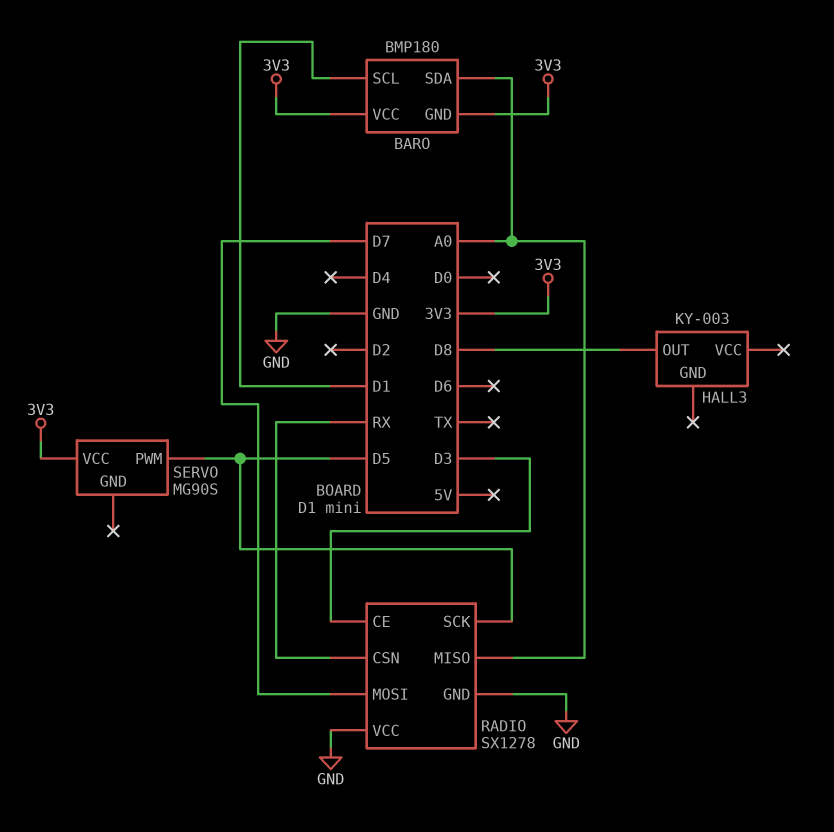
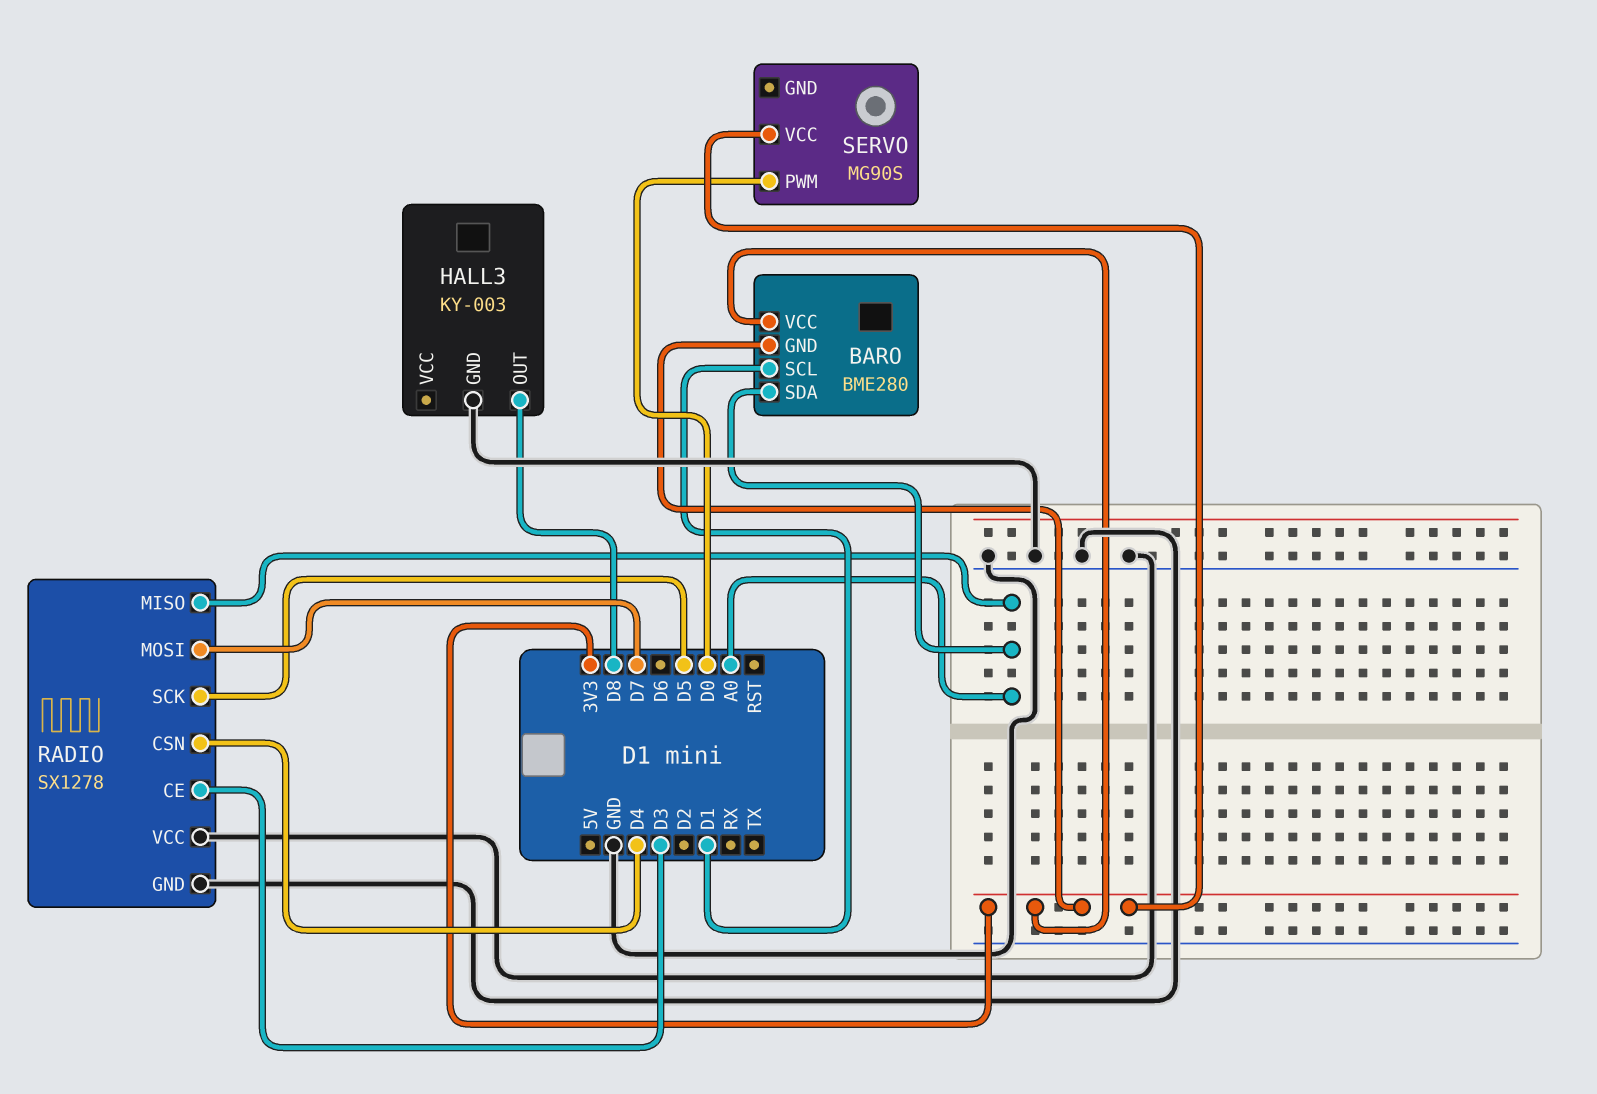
BARO: BMP180 -> BME280
HALL3 pin GND: none -> GND
RADIO pin CSN: RX -> D4
SERVO pin PWM: D5 -> D0

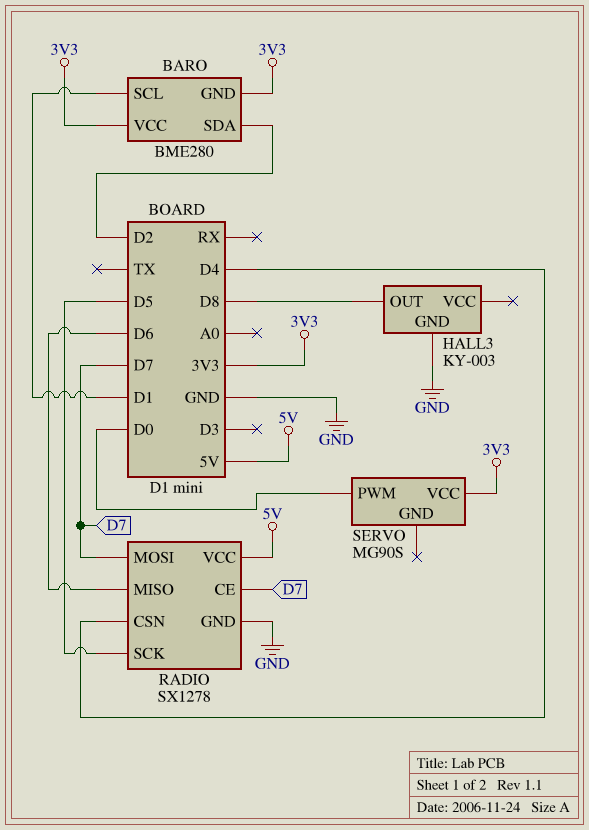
BARO pin SDA: A0 -> D2
RADIO pin CE: D3 -> D7
RADIO pin MISO: A0 -> D6
RADIO pin VCC: GND -> 5V

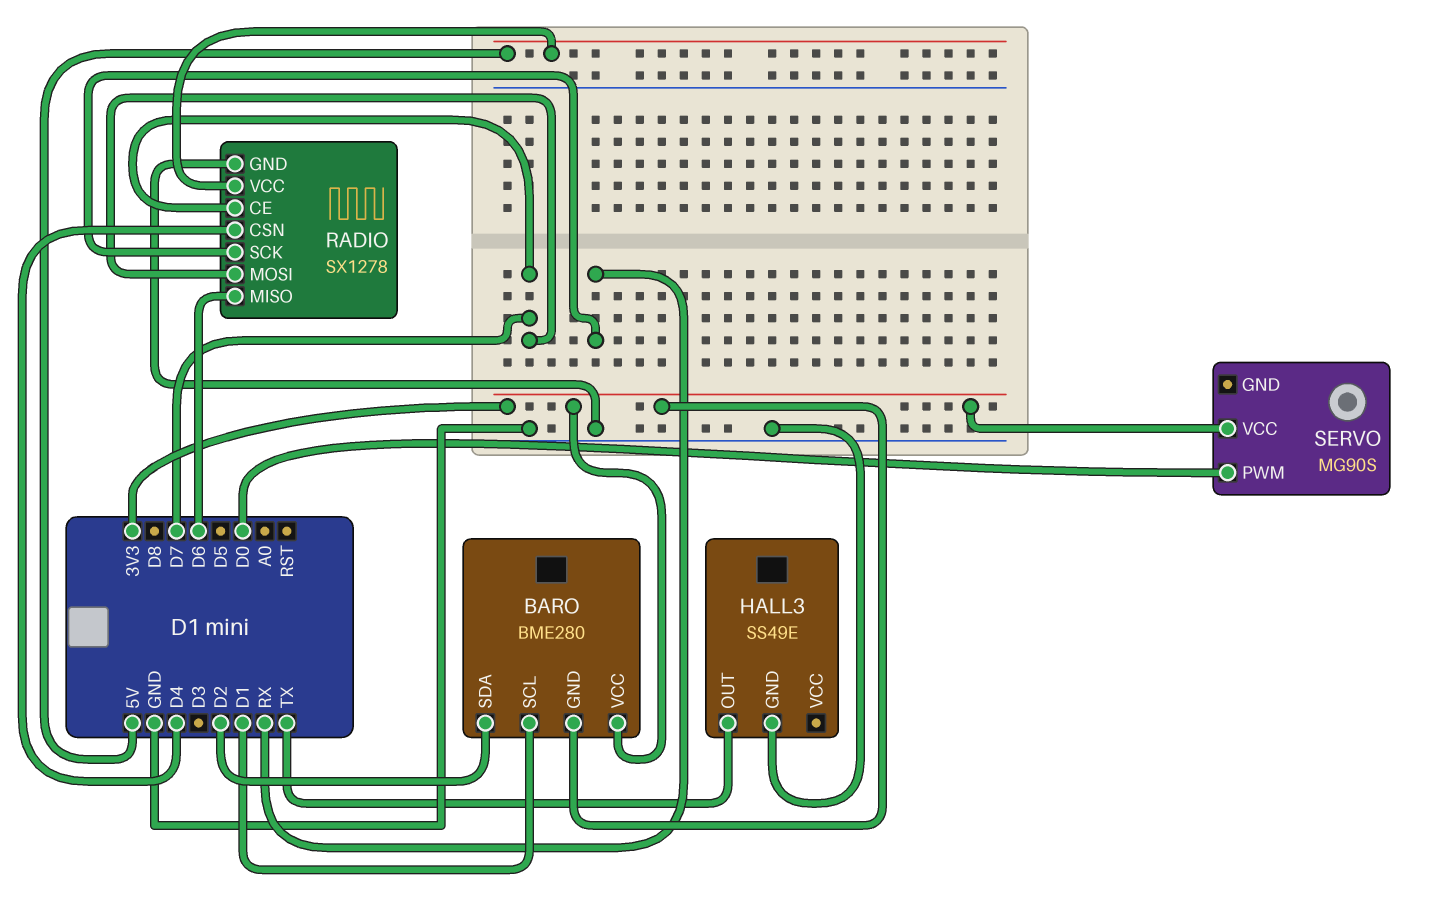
HALL3: KY-003 -> SS49E
HALL3 pin OUT: D8 -> TX
RADIO pin SCK: D5 -> RX

